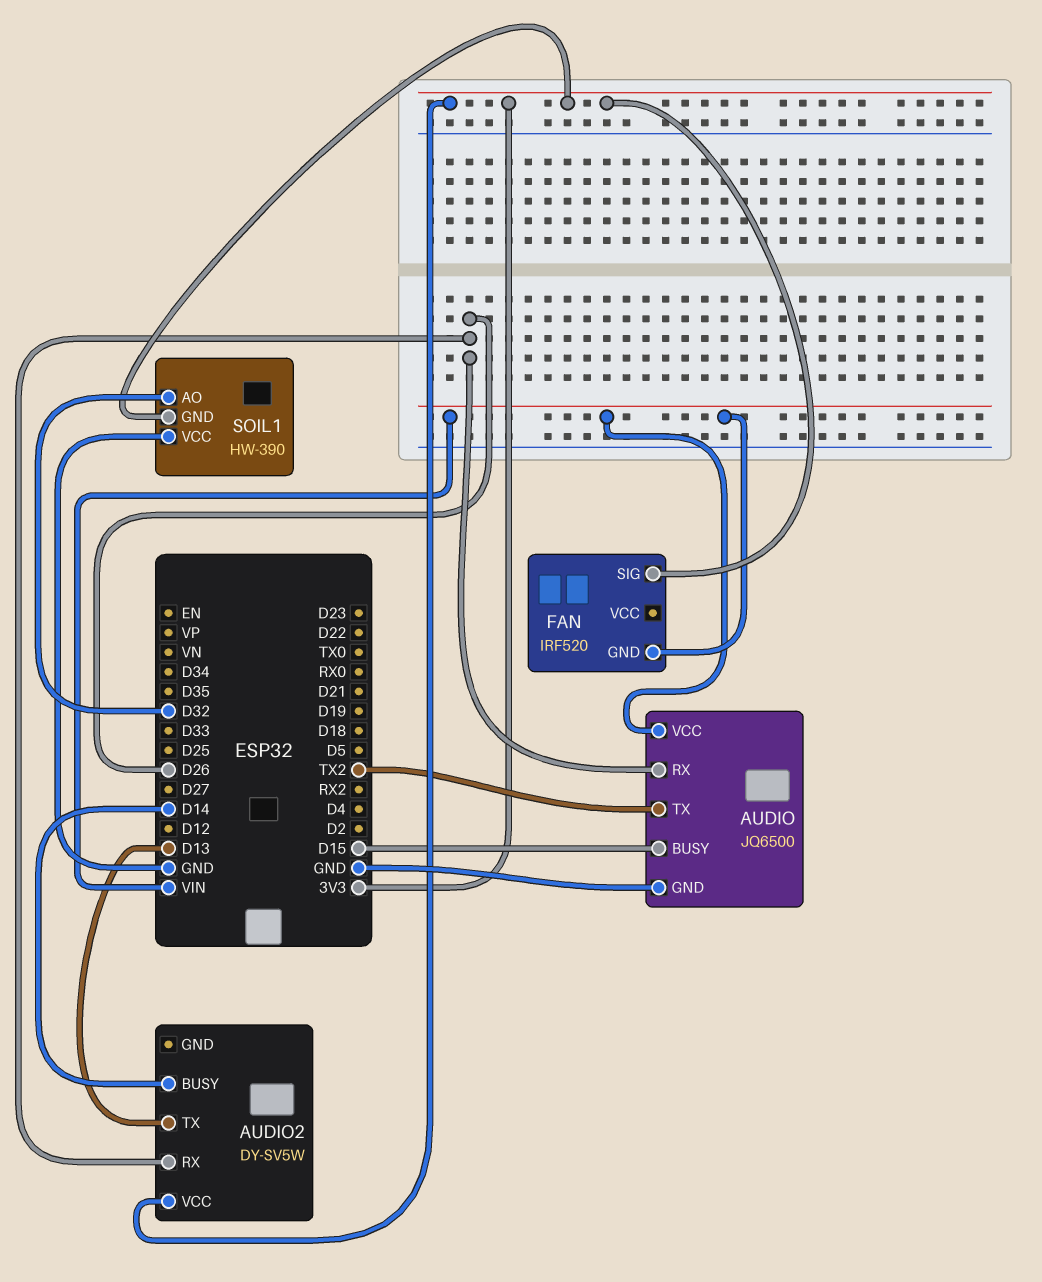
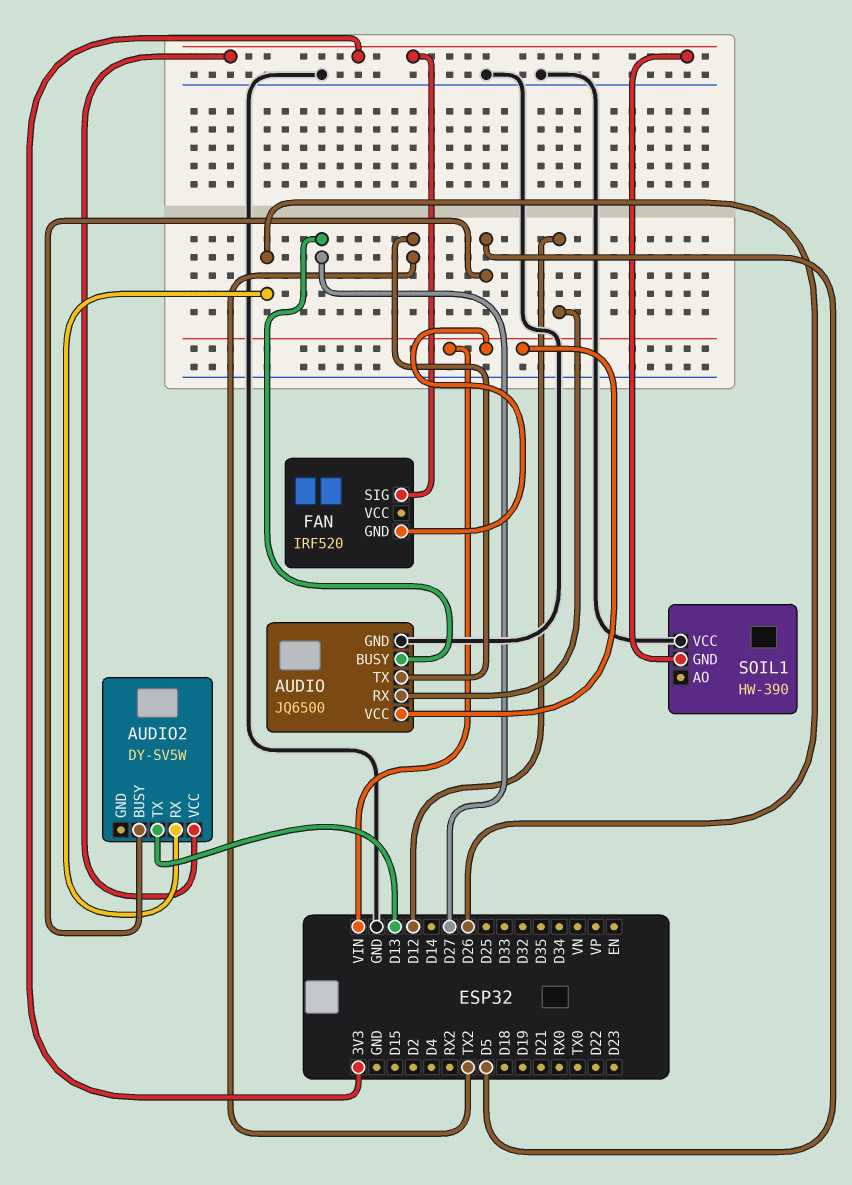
AUDIO pin BUSY: D15 -> D27
AUDIO pin RX: D26 -> D12
AUDIO2 pin BUSY: D14 -> D5
SOIL1 pin AO: D32 -> none

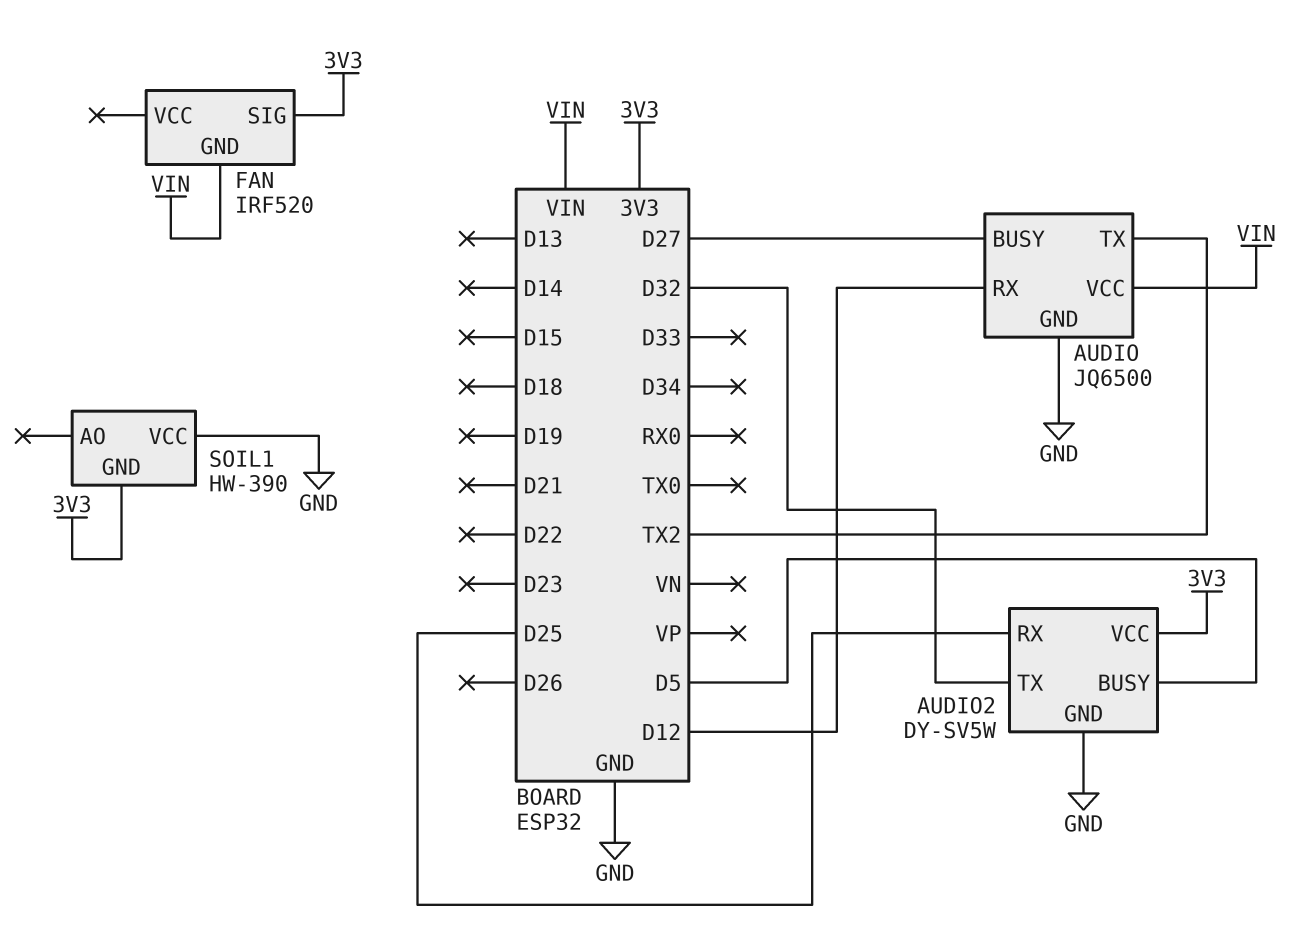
AUDIO2 pin GND: none -> GND
AUDIO2 pin RX: D26 -> D25
AUDIO2 pin TX: D13 -> D32

